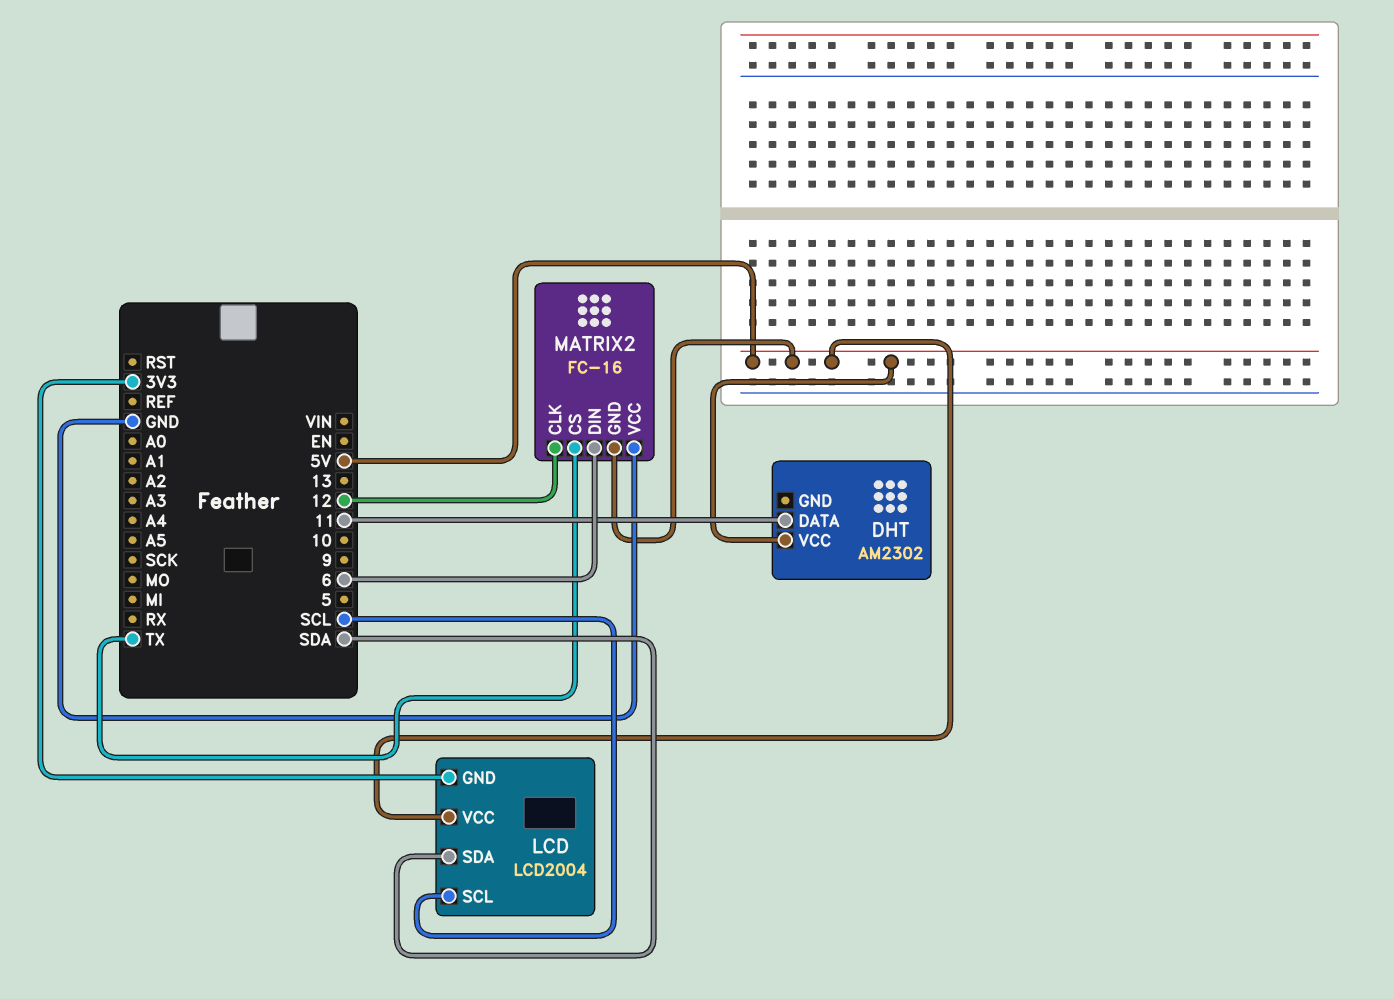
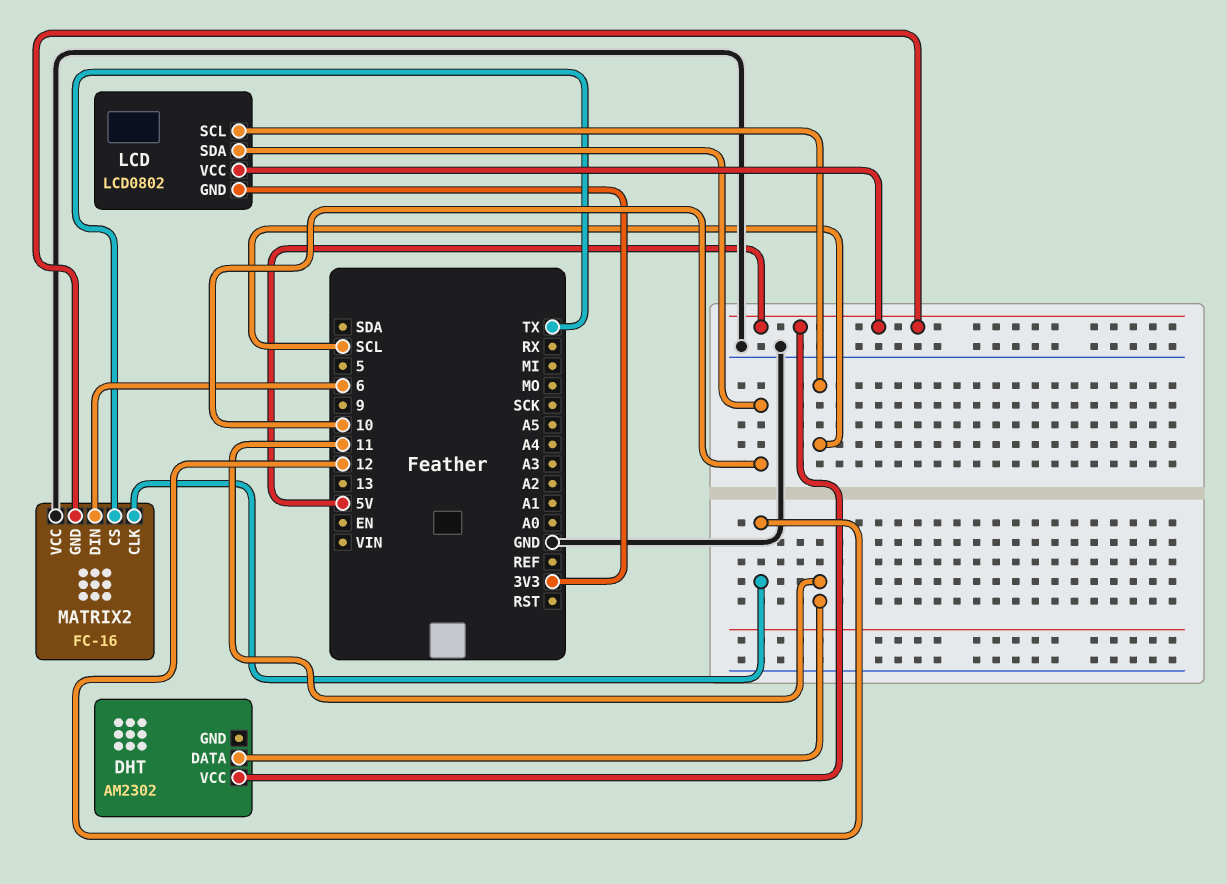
LCD: LCD2004 -> LCD0802
LCD pin SDA: SDA -> 10

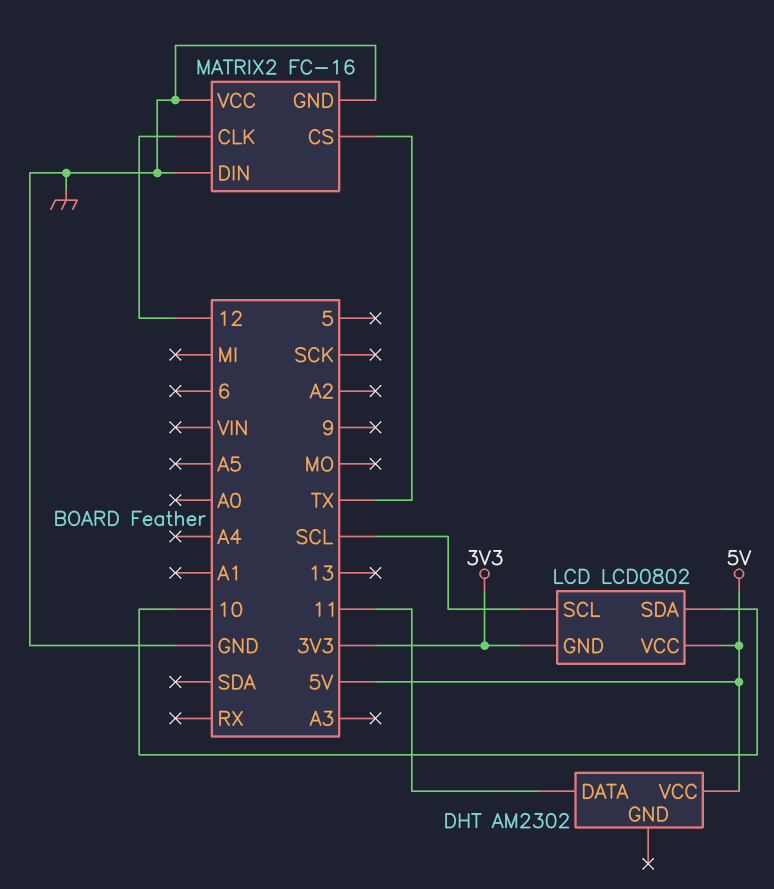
MATRIX2 pin DIN: 6 -> GND
MATRIX2 pin GND: 5V -> GND

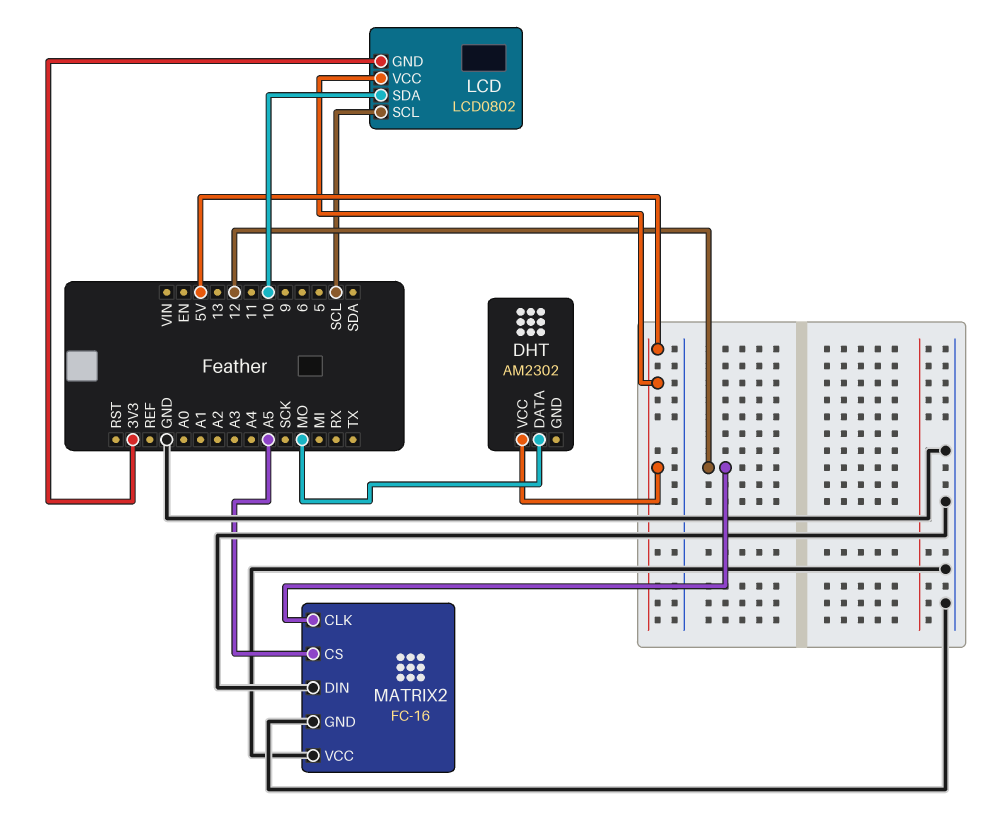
DHT pin DATA: 11 -> MO
MATRIX2 pin CS: TX -> A5

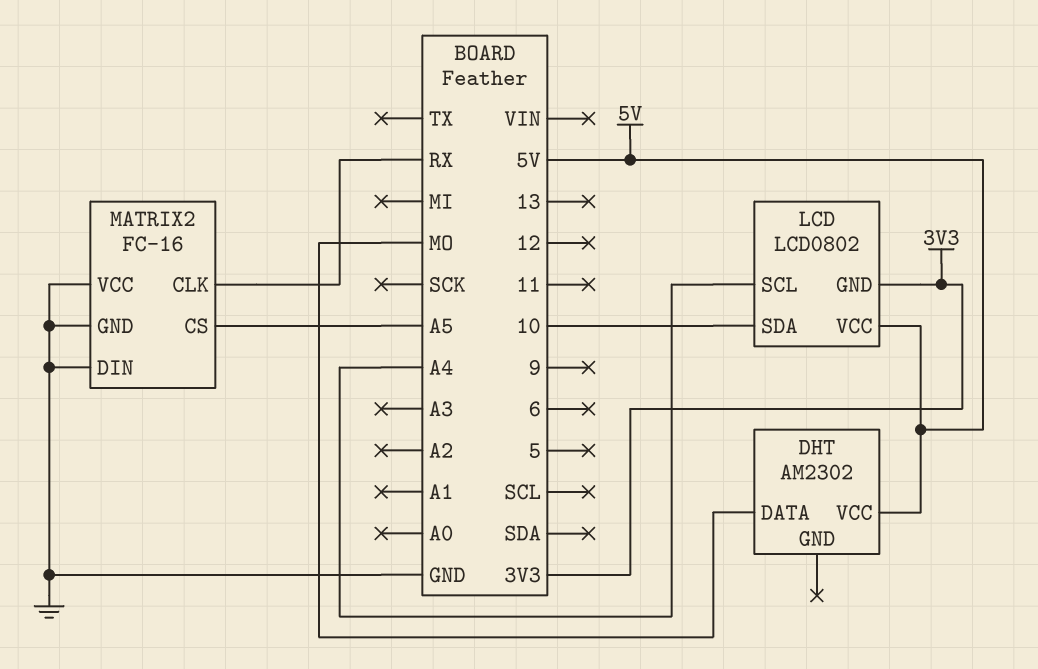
LCD pin SCL: SCL -> A4
MATRIX2 pin CLK: 12 -> RX

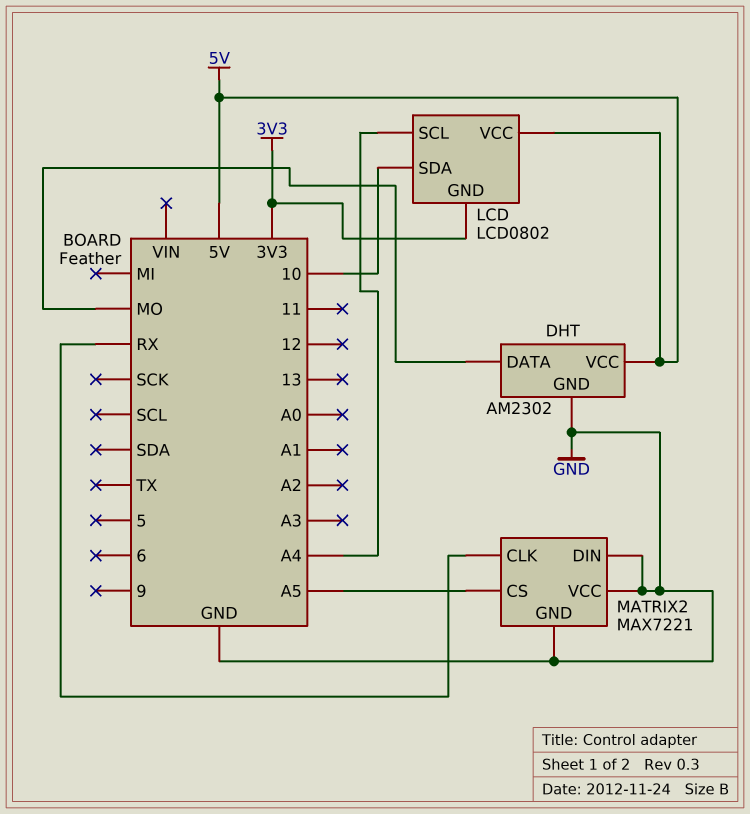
DHT pin GND: none -> GND
MATRIX2: FC-16 -> MAX7221

